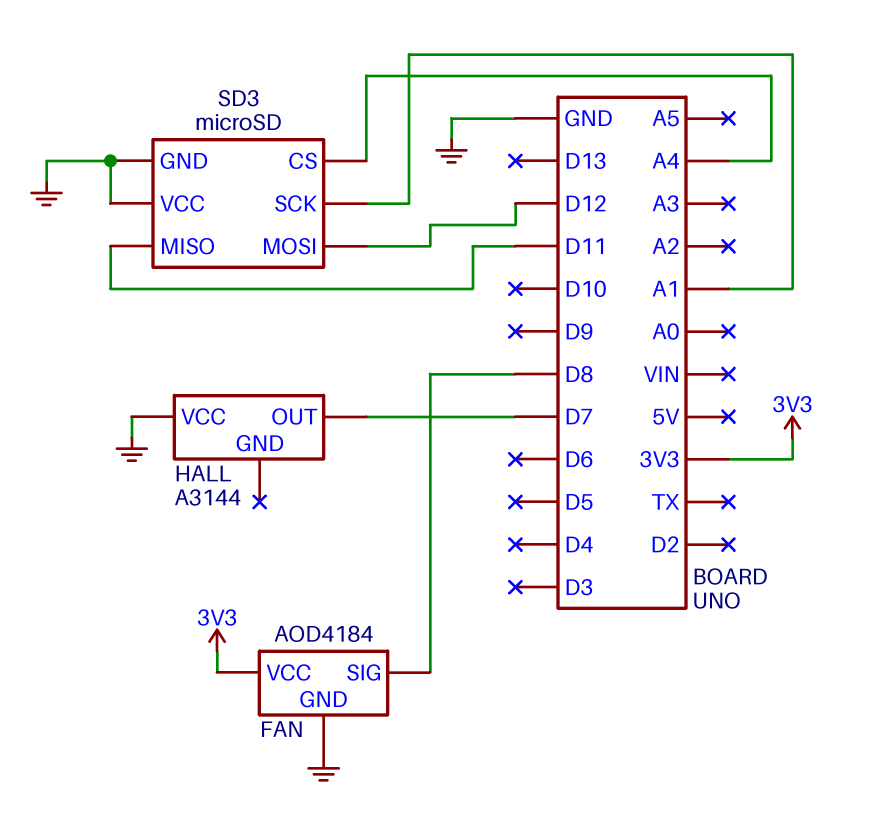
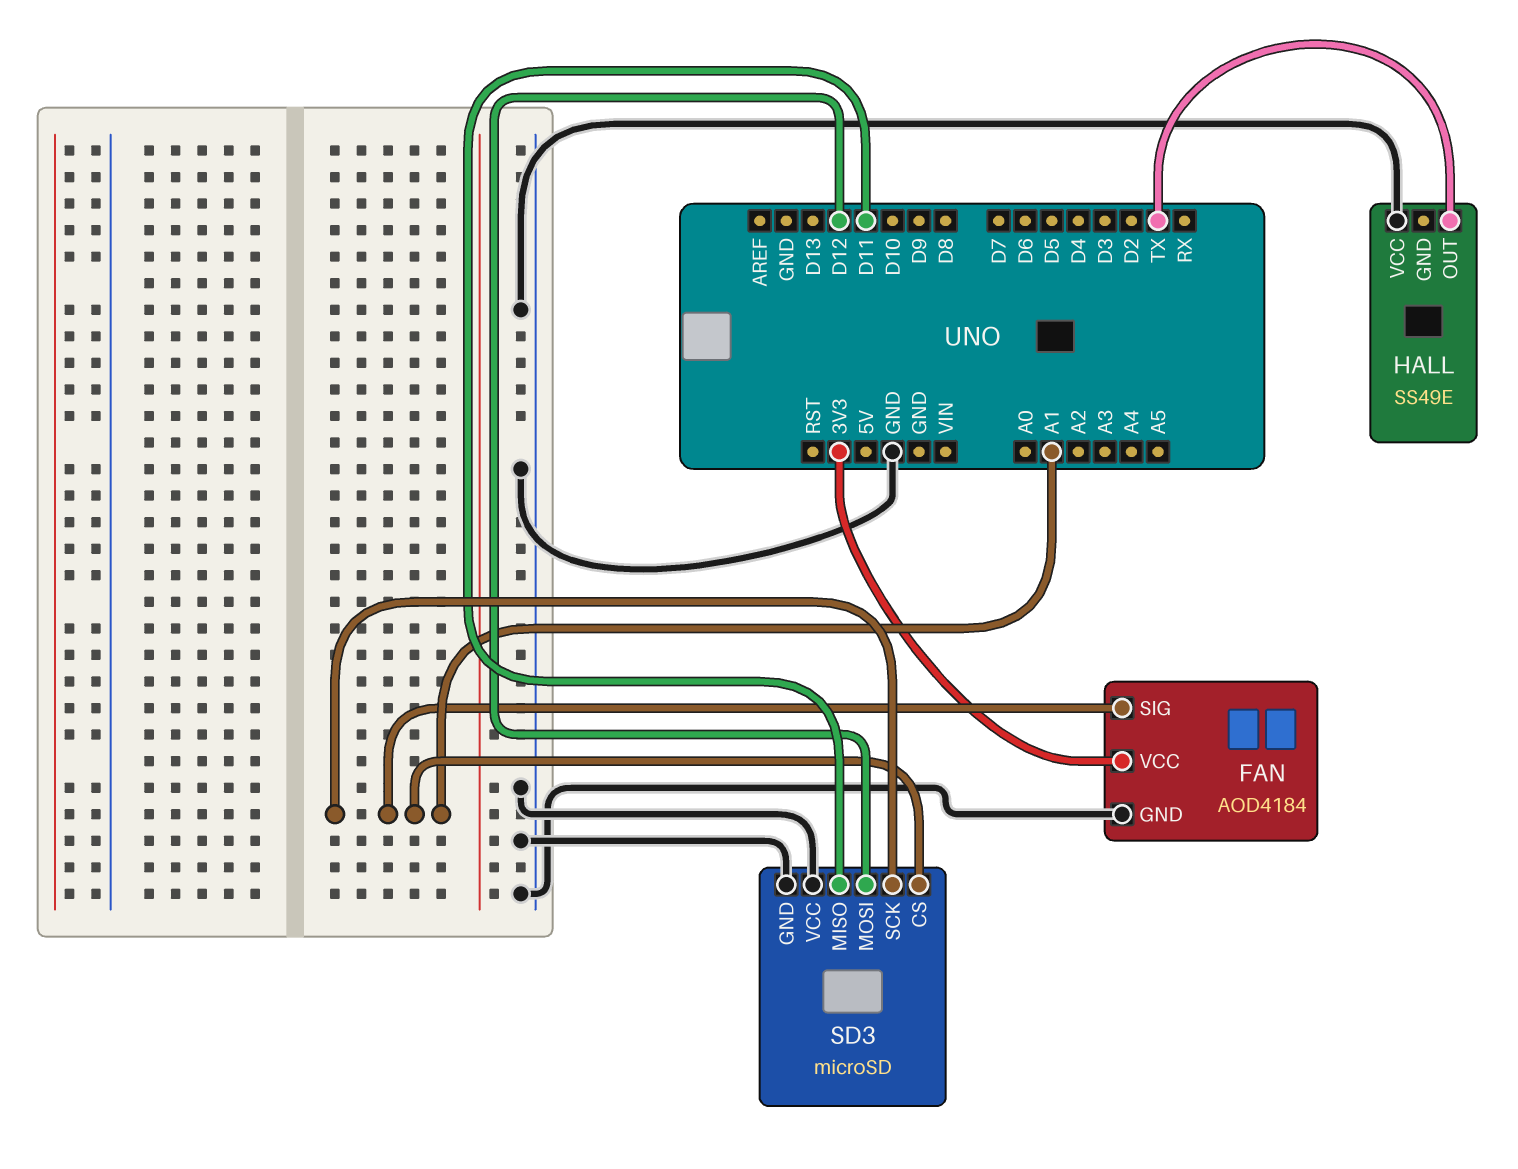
FAN pin SIG: D8 -> A1
HALL: A3144 -> SS49E
HALL pin OUT: D7 -> TX
SD3 pin CS: A4 -> A1

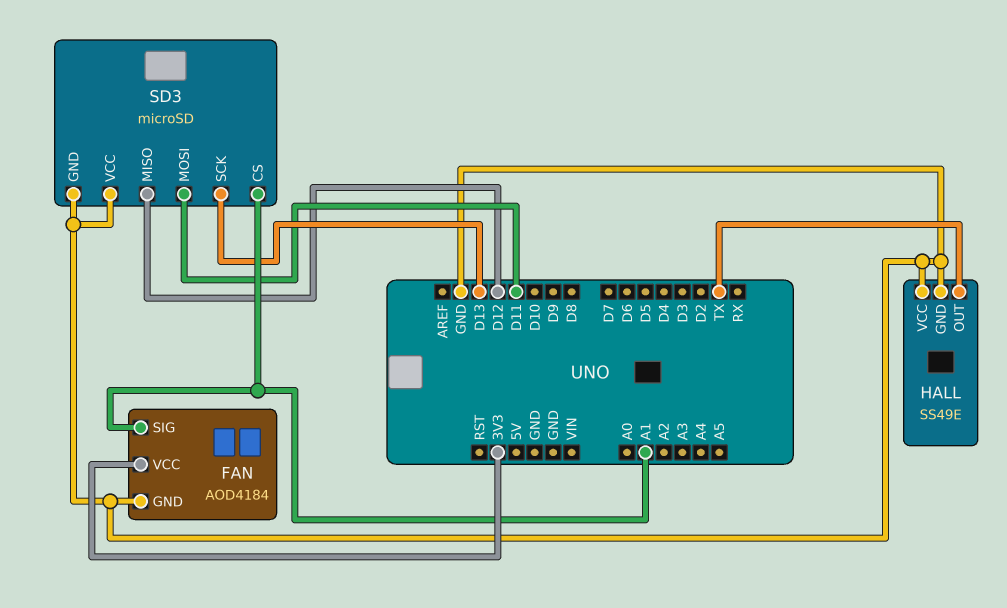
HALL pin GND: none -> GND
SD3 pin MISO: D11 -> D12
SD3 pin MOSI: D12 -> D11
SD3 pin SCK: A1 -> D13

